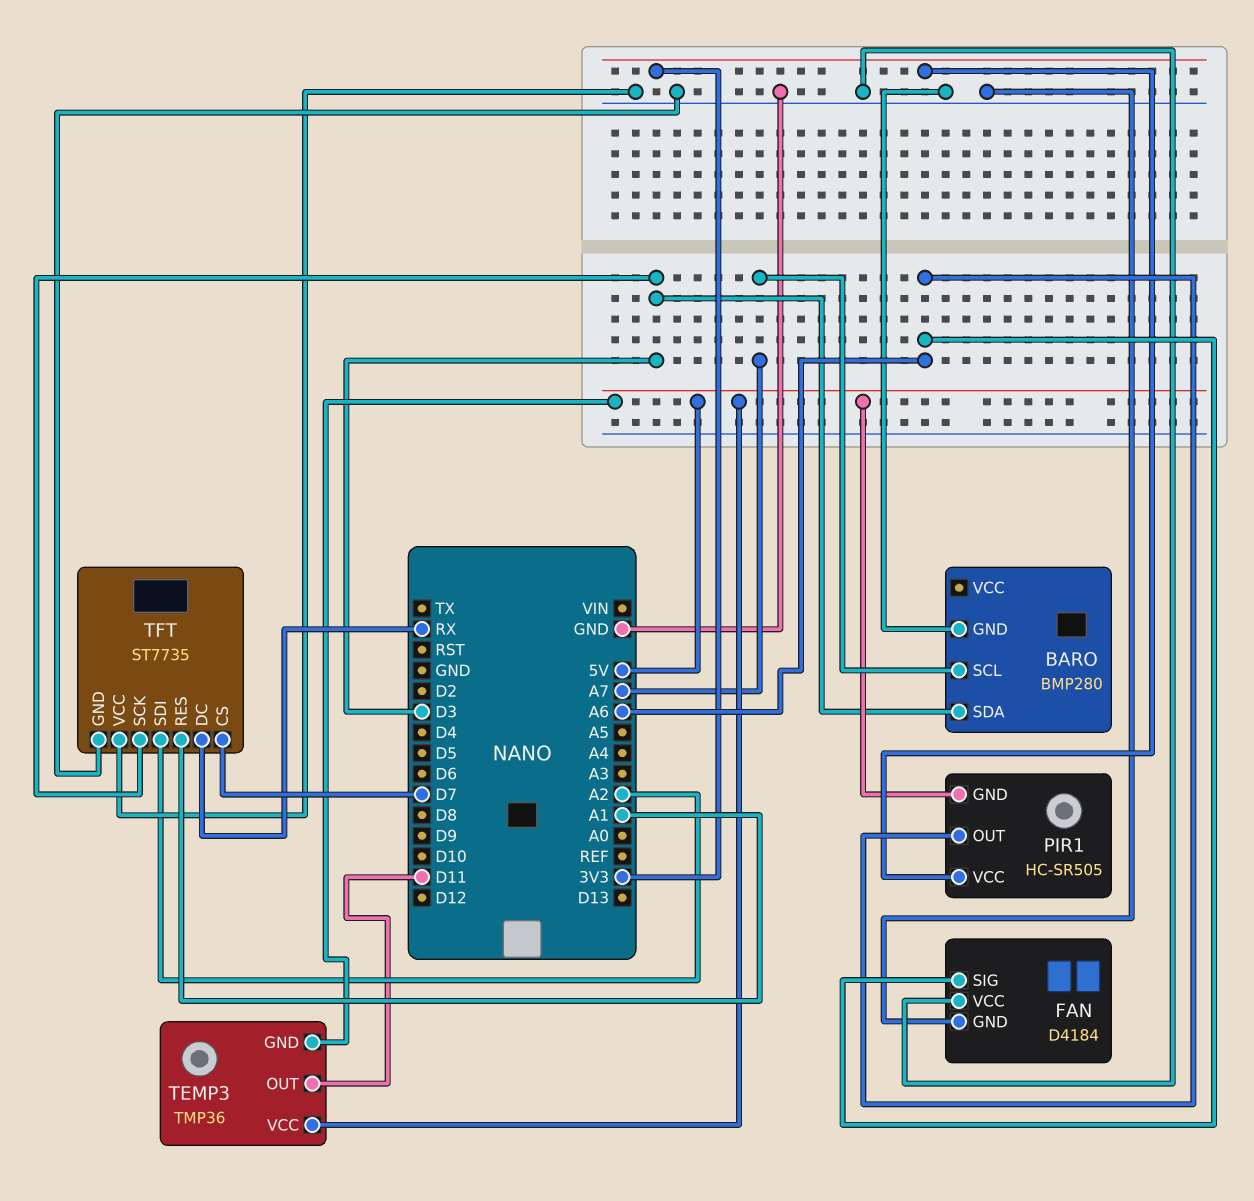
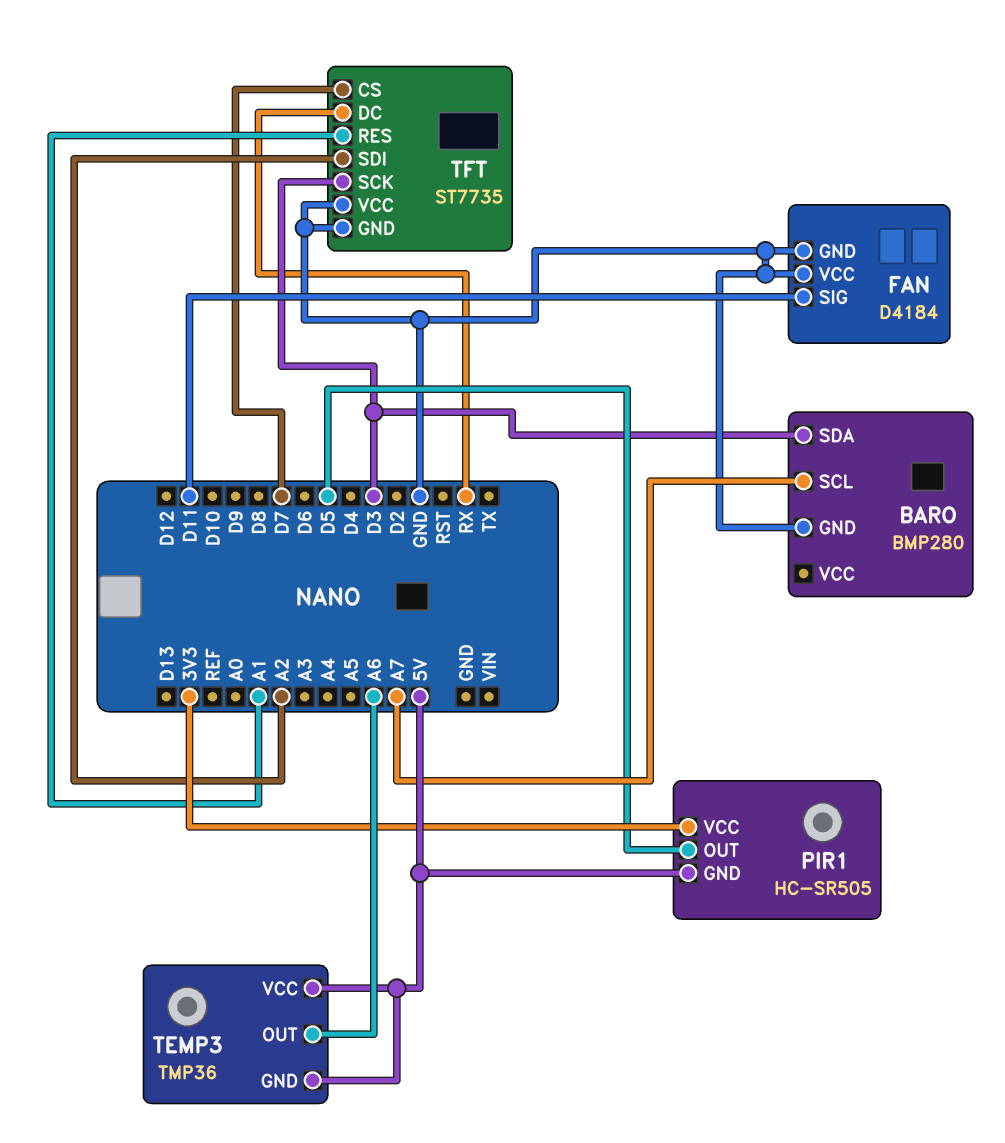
FAN pin SIG: A6 -> D11
PIR1 pin OUT: A6 -> D5
TEMP3 pin OUT: D11 -> A6

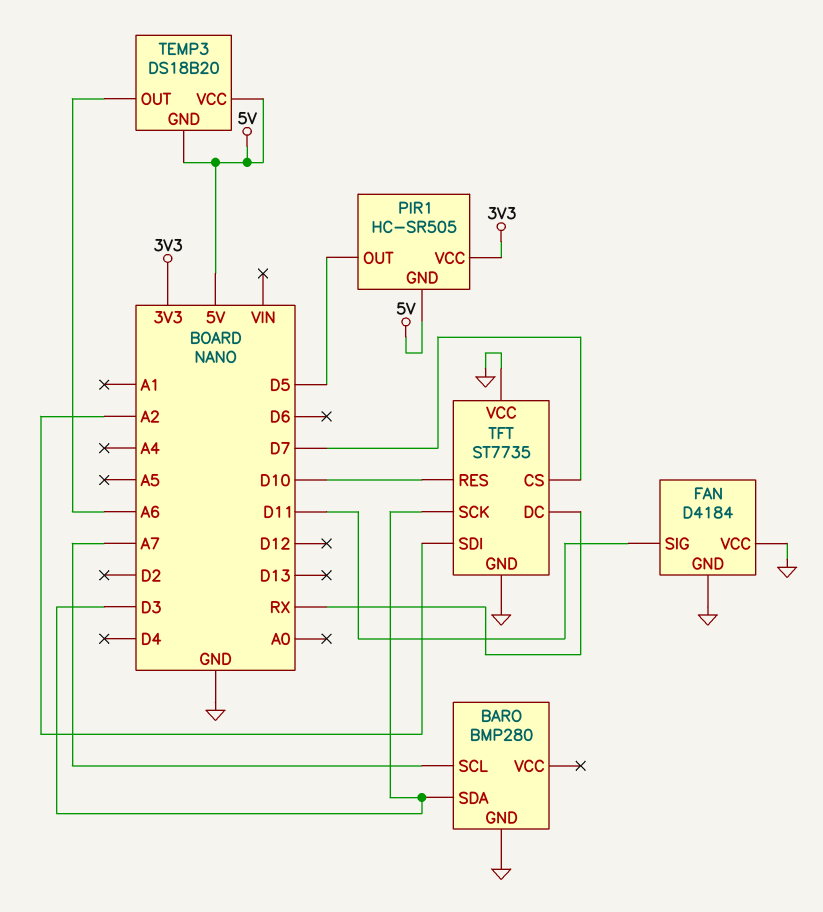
TEMP3: TMP36 -> DS18B20
TFT pin RES: A1 -> D10

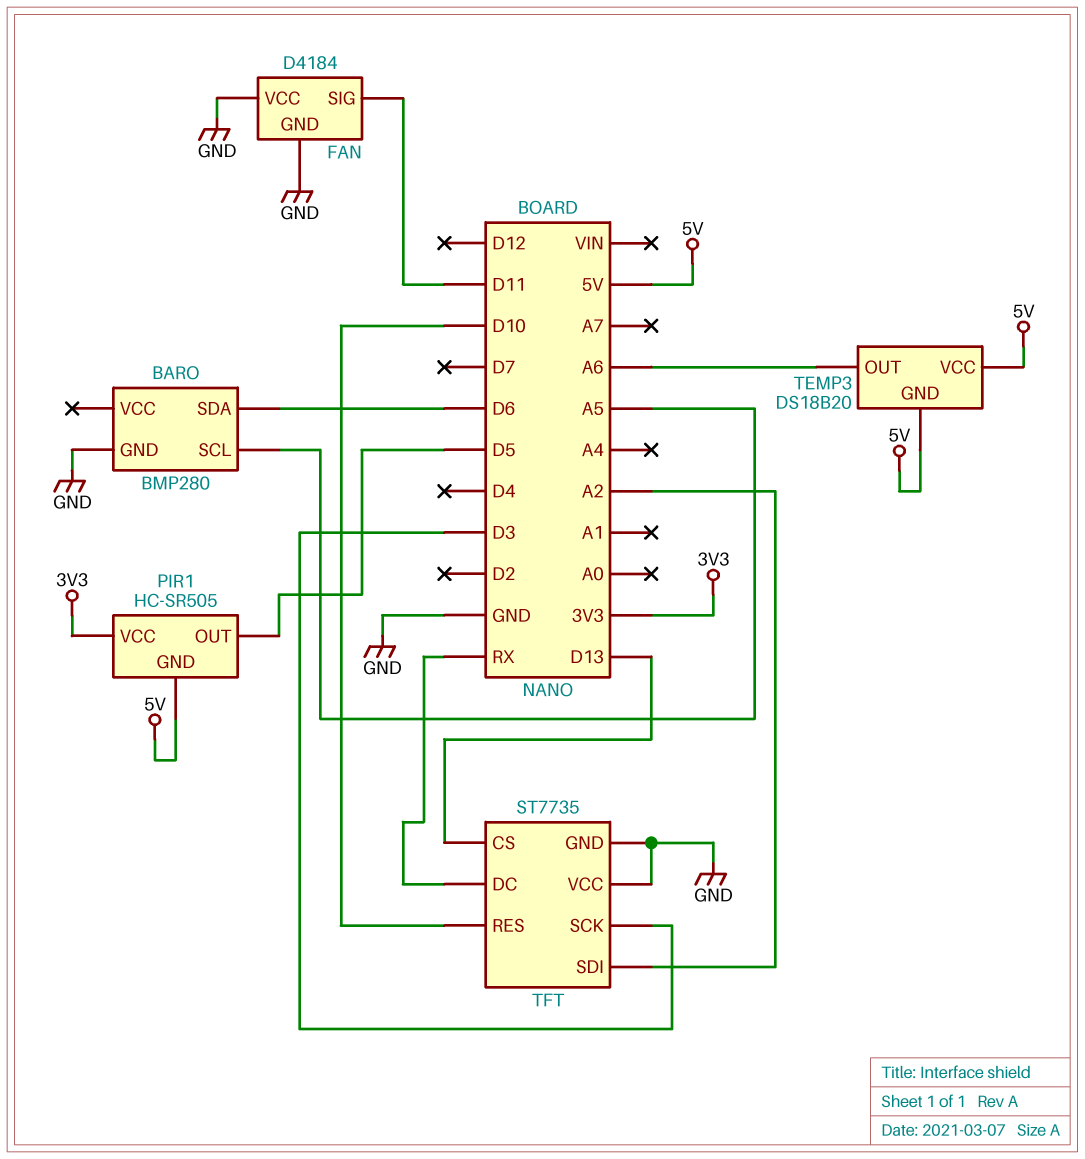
BARO pin SCL: A7 -> A5
BARO pin SDA: D3 -> D6
TFT pin CS: D7 -> D13

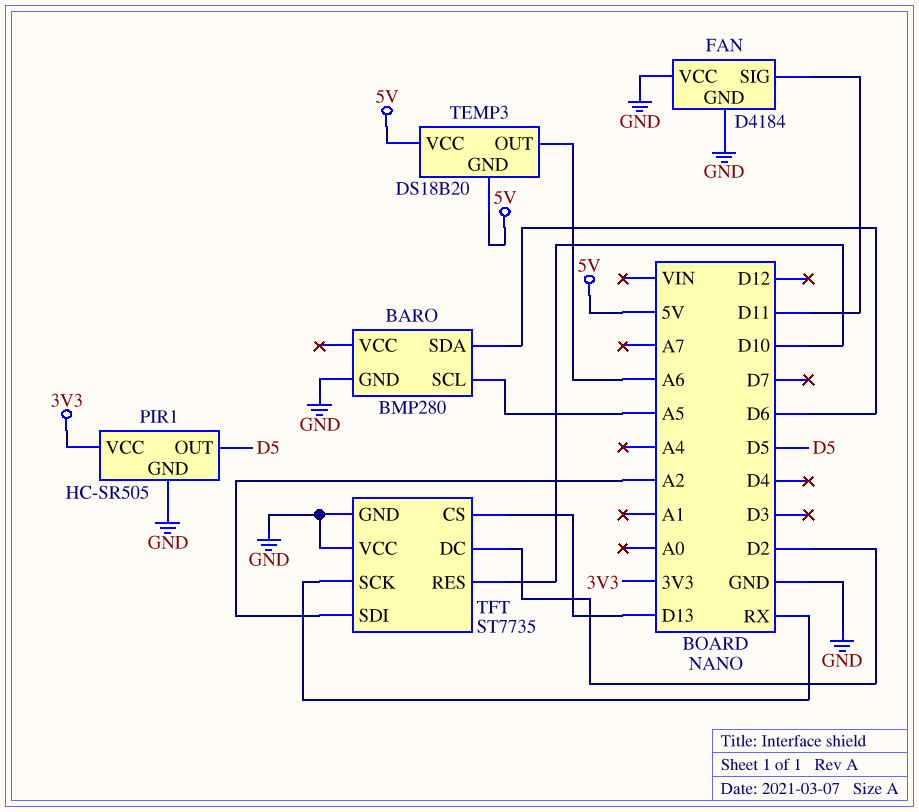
PIR1 pin GND: 5V -> GND
TFT pin DC: RX -> D2
TFT pin SCK: D3 -> RX

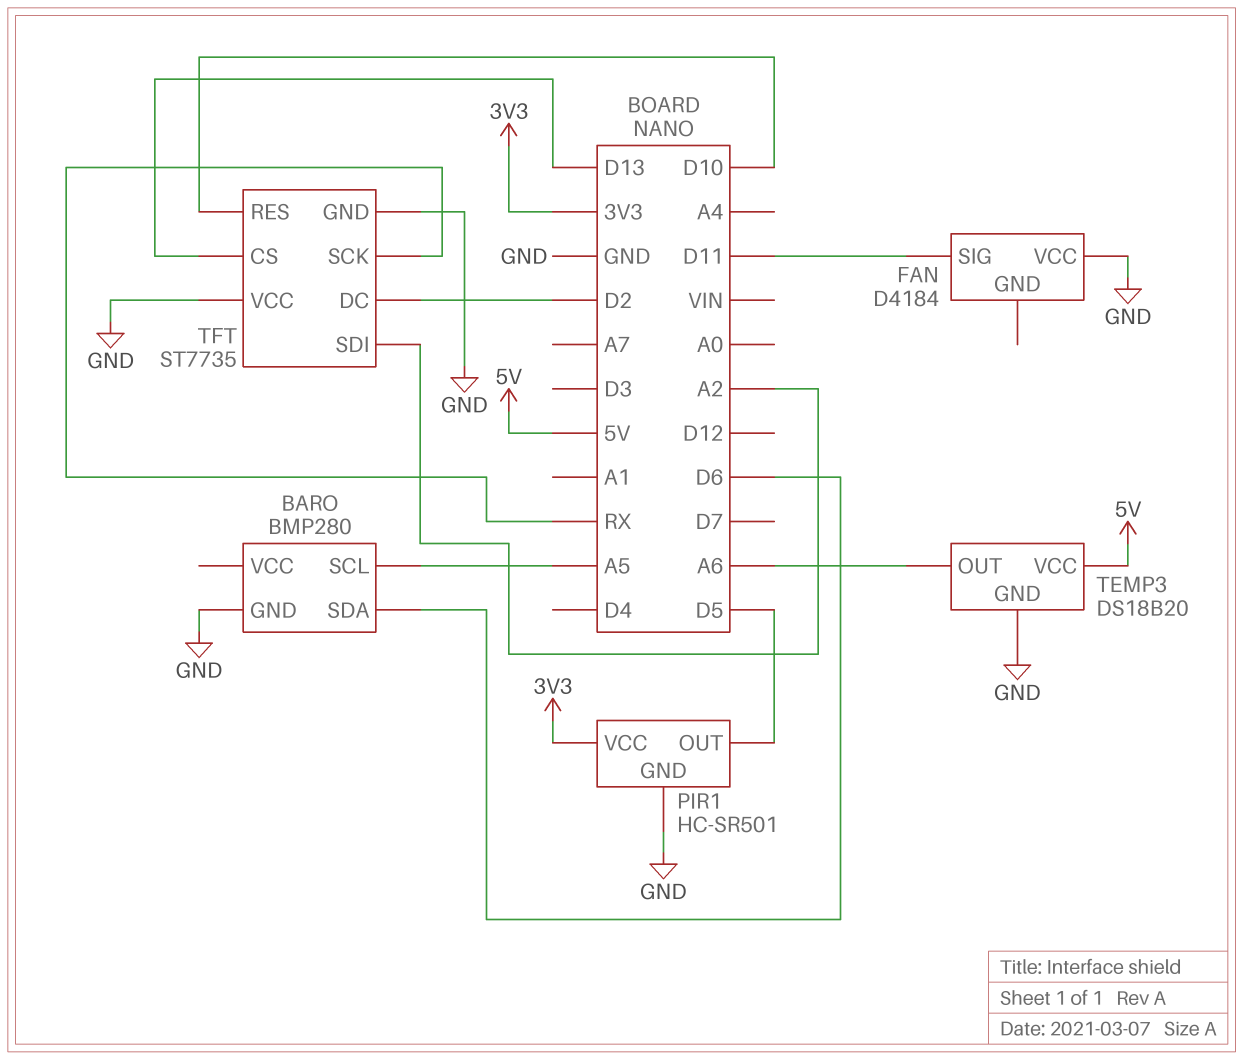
FAN pin GND: GND -> none
PIR1: HC-SR505 -> HC-SR501
TEMP3 pin GND: 5V -> GND

